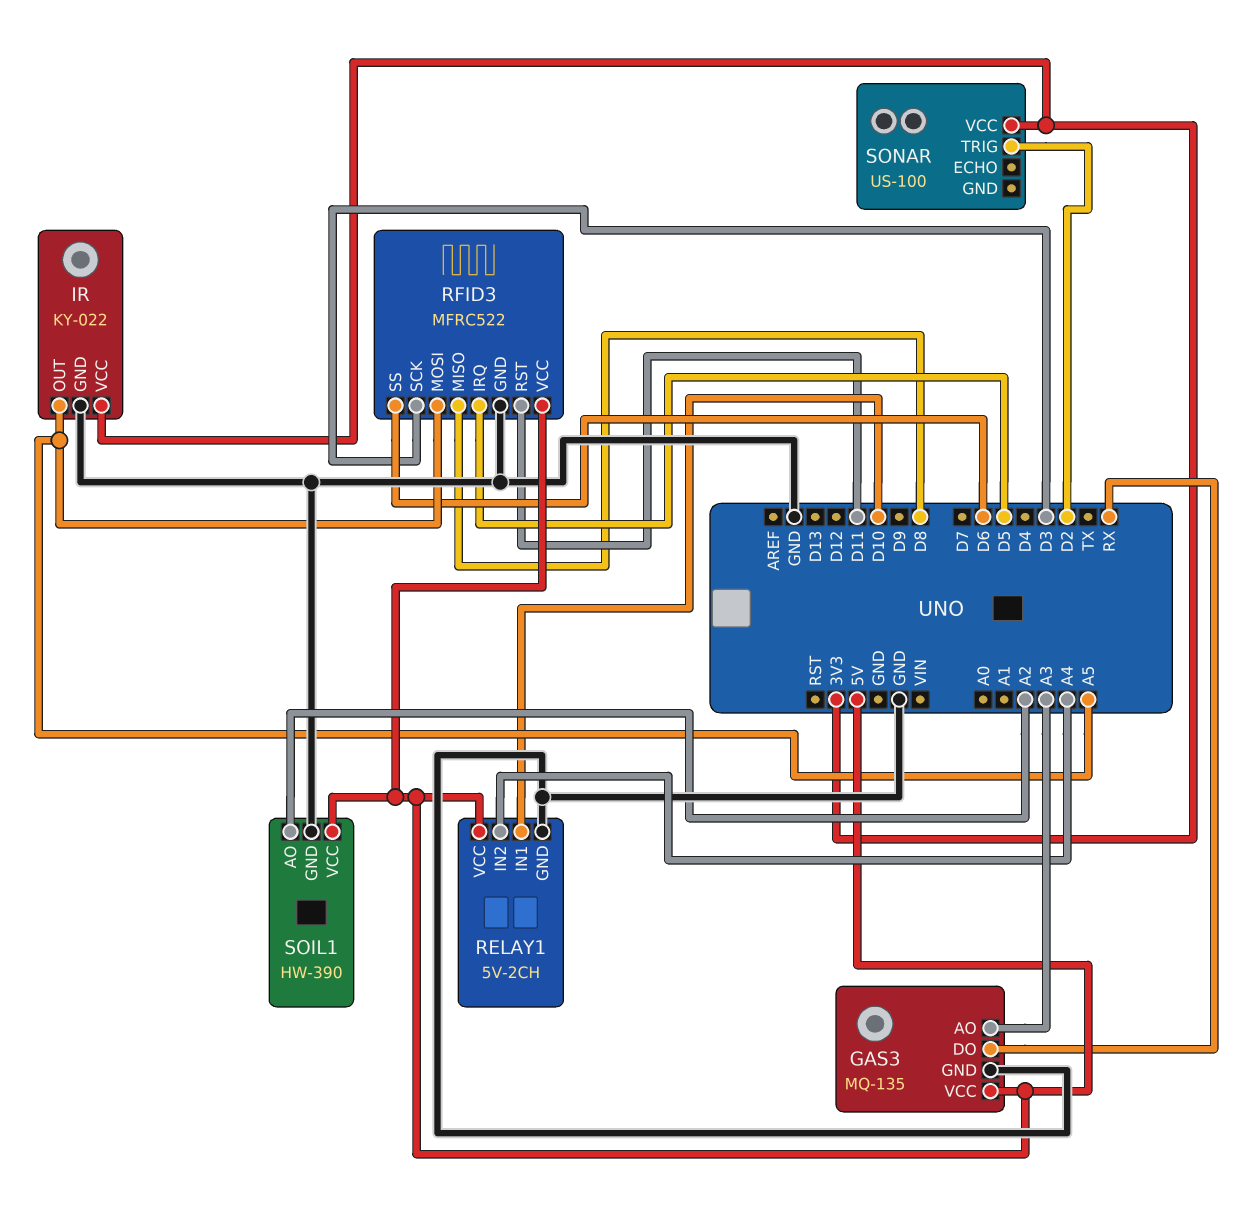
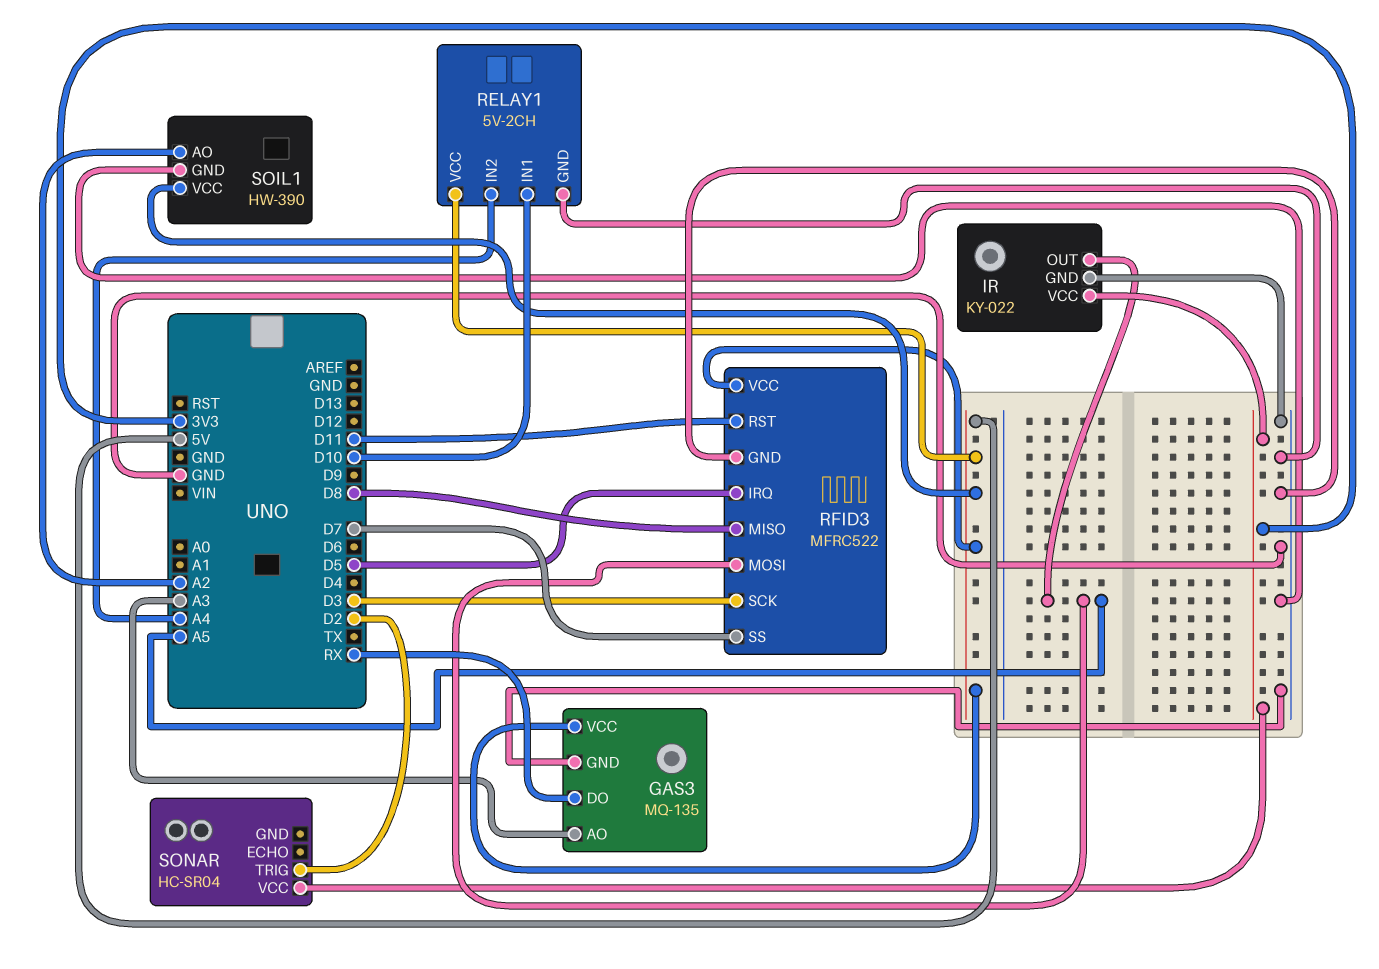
RFID3 pin SS: D6 -> D7
SONAR: US-100 -> HC-SR04

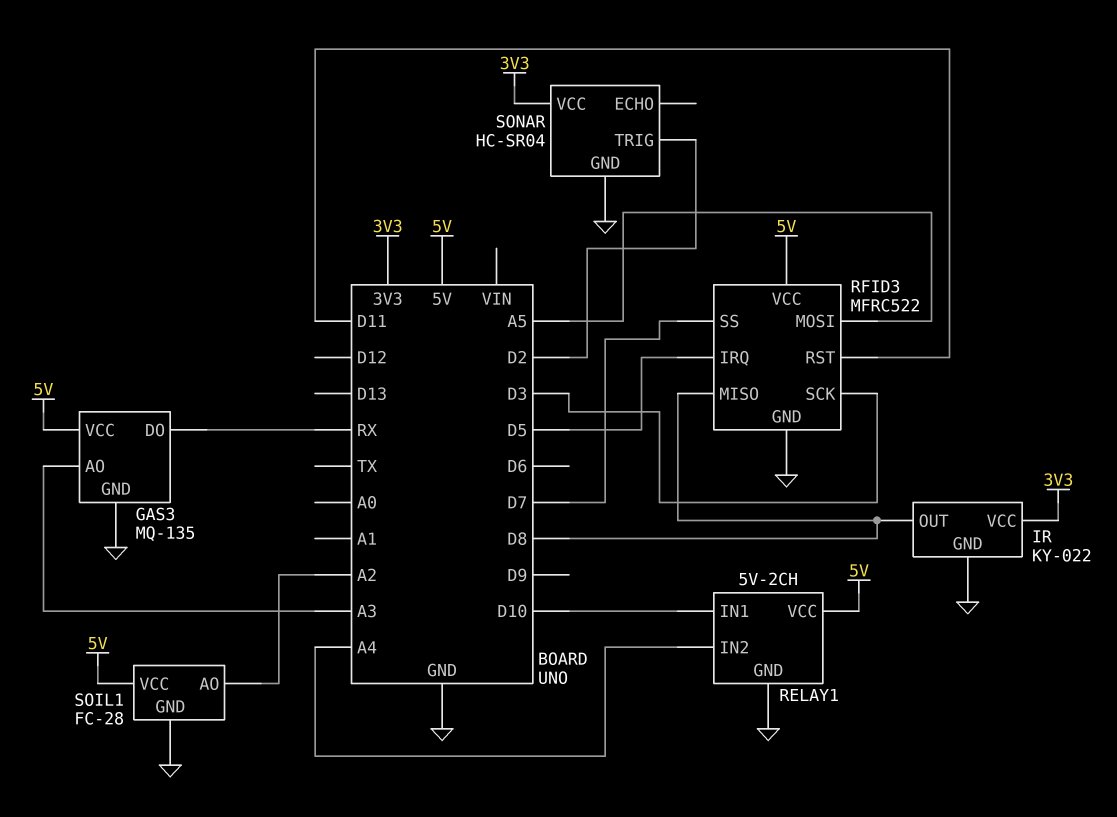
IR pin OUT: A5 -> D8
SOIL1: HW-390 -> FC-28
SONAR pin GND: none -> GND

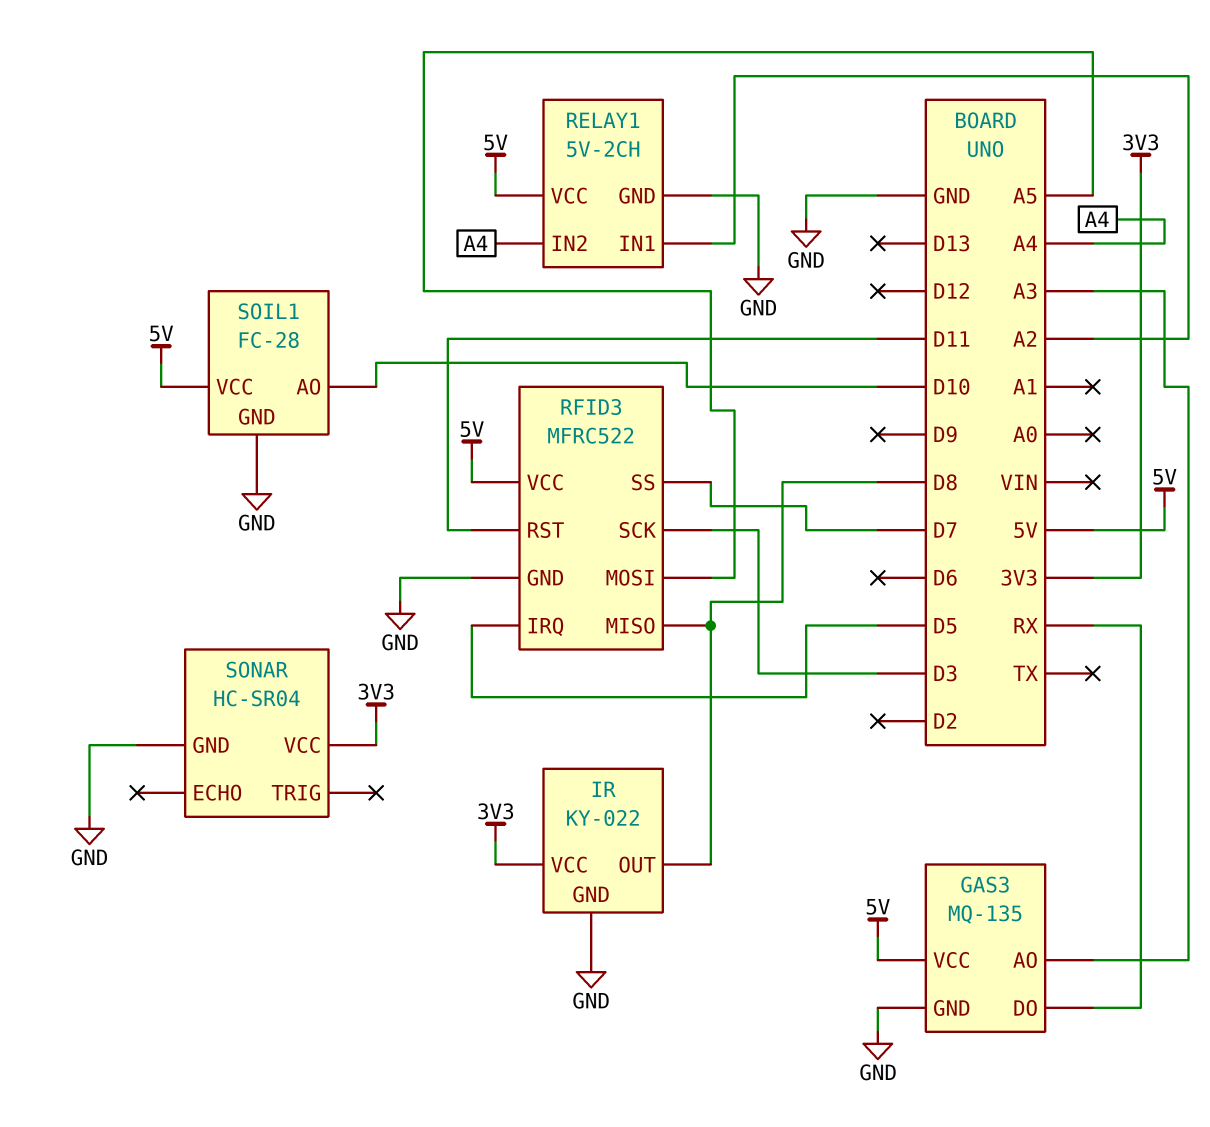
RELAY1 pin IN1: D10 -> A2
SOIL1 pin AO: A2 -> D10
SONAR pin TRIG: D2 -> none

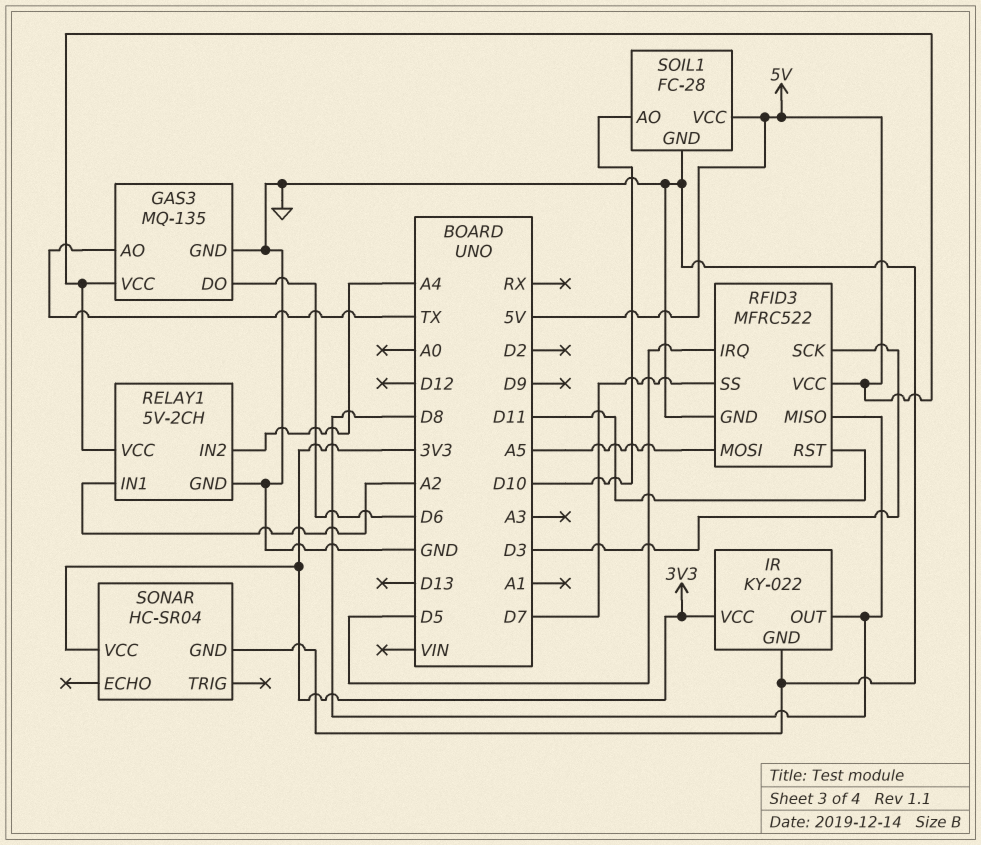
GAS3 pin AO: A3 -> TX
GAS3 pin DO: RX -> D6

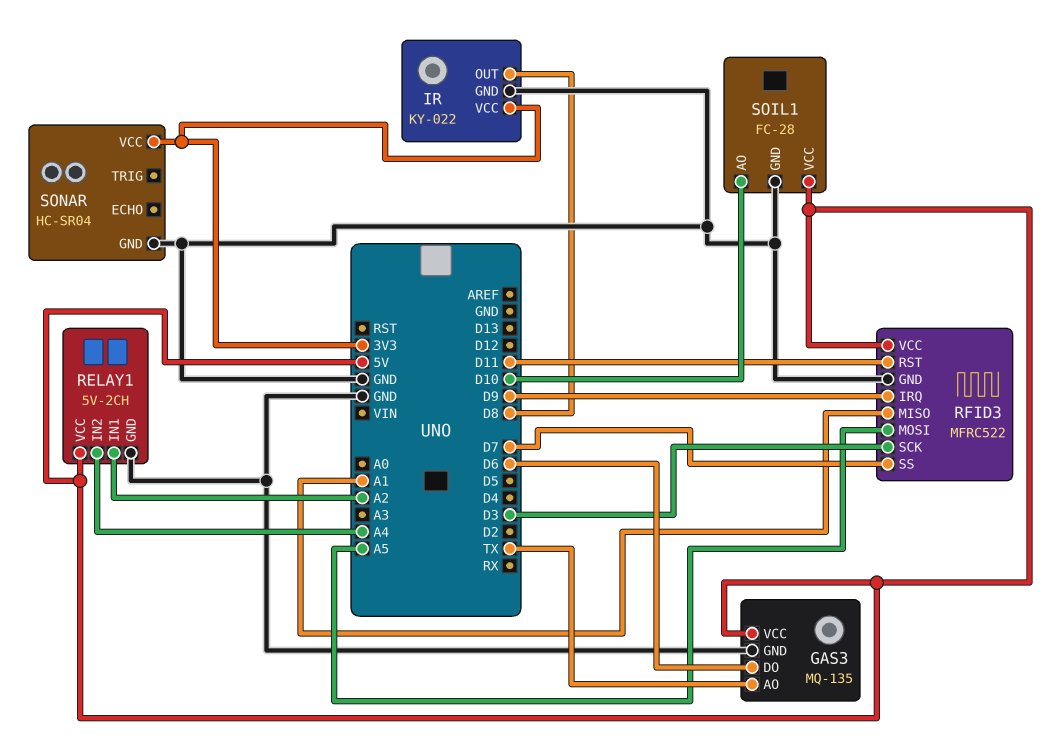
RFID3 pin IRQ: D5 -> D9
RFID3 pin MISO: D8 -> A1

